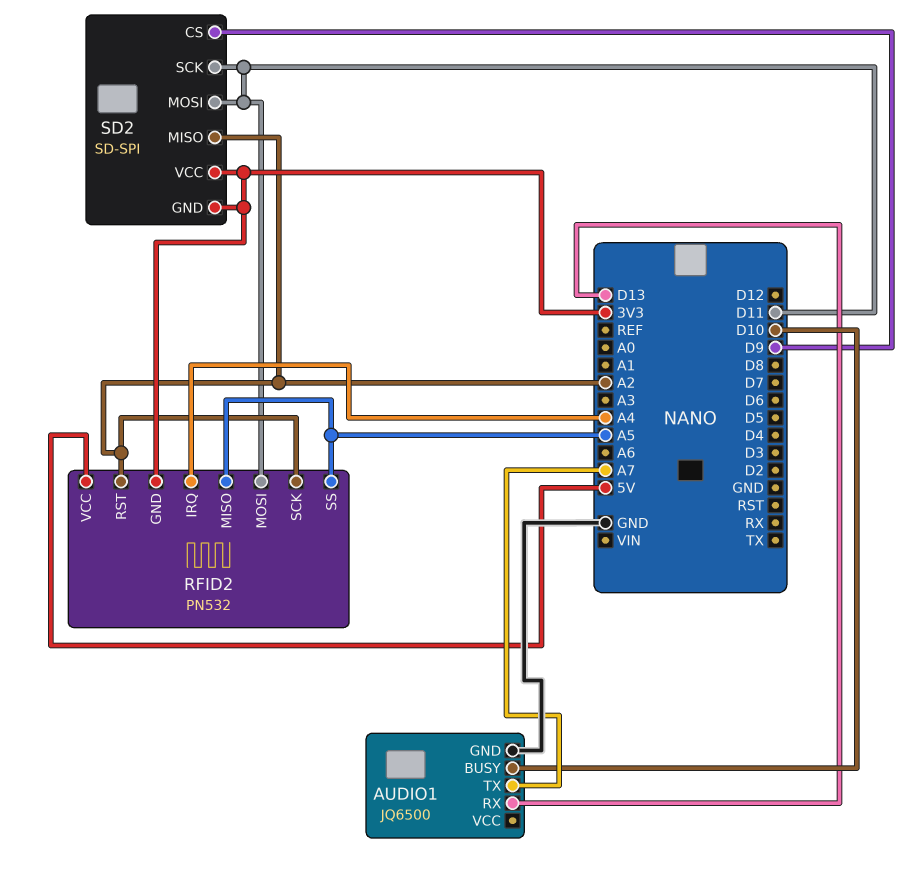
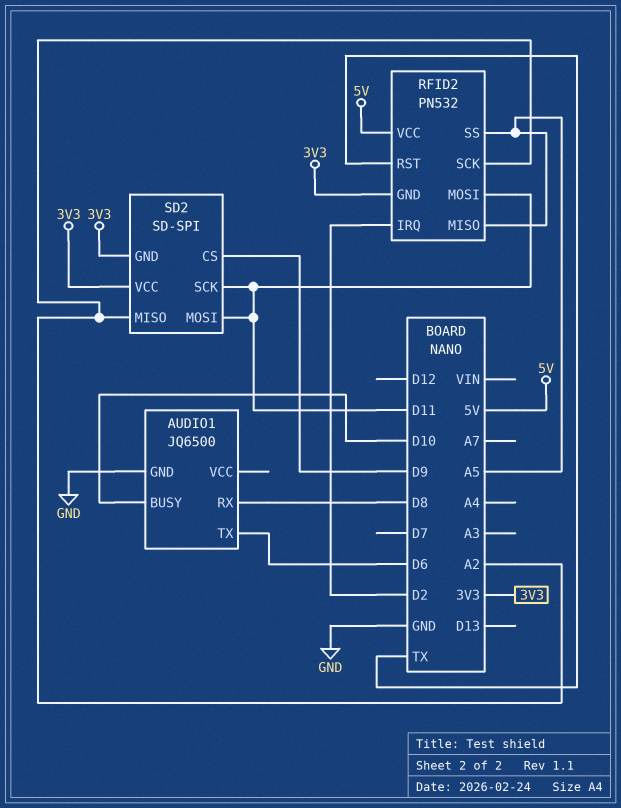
AUDIO1 pin RX: D13 -> D8
AUDIO1 pin TX: A7 -> D6
RFID2 pin IRQ: A4 -> D2
RFID2 pin RST: A2 -> TX

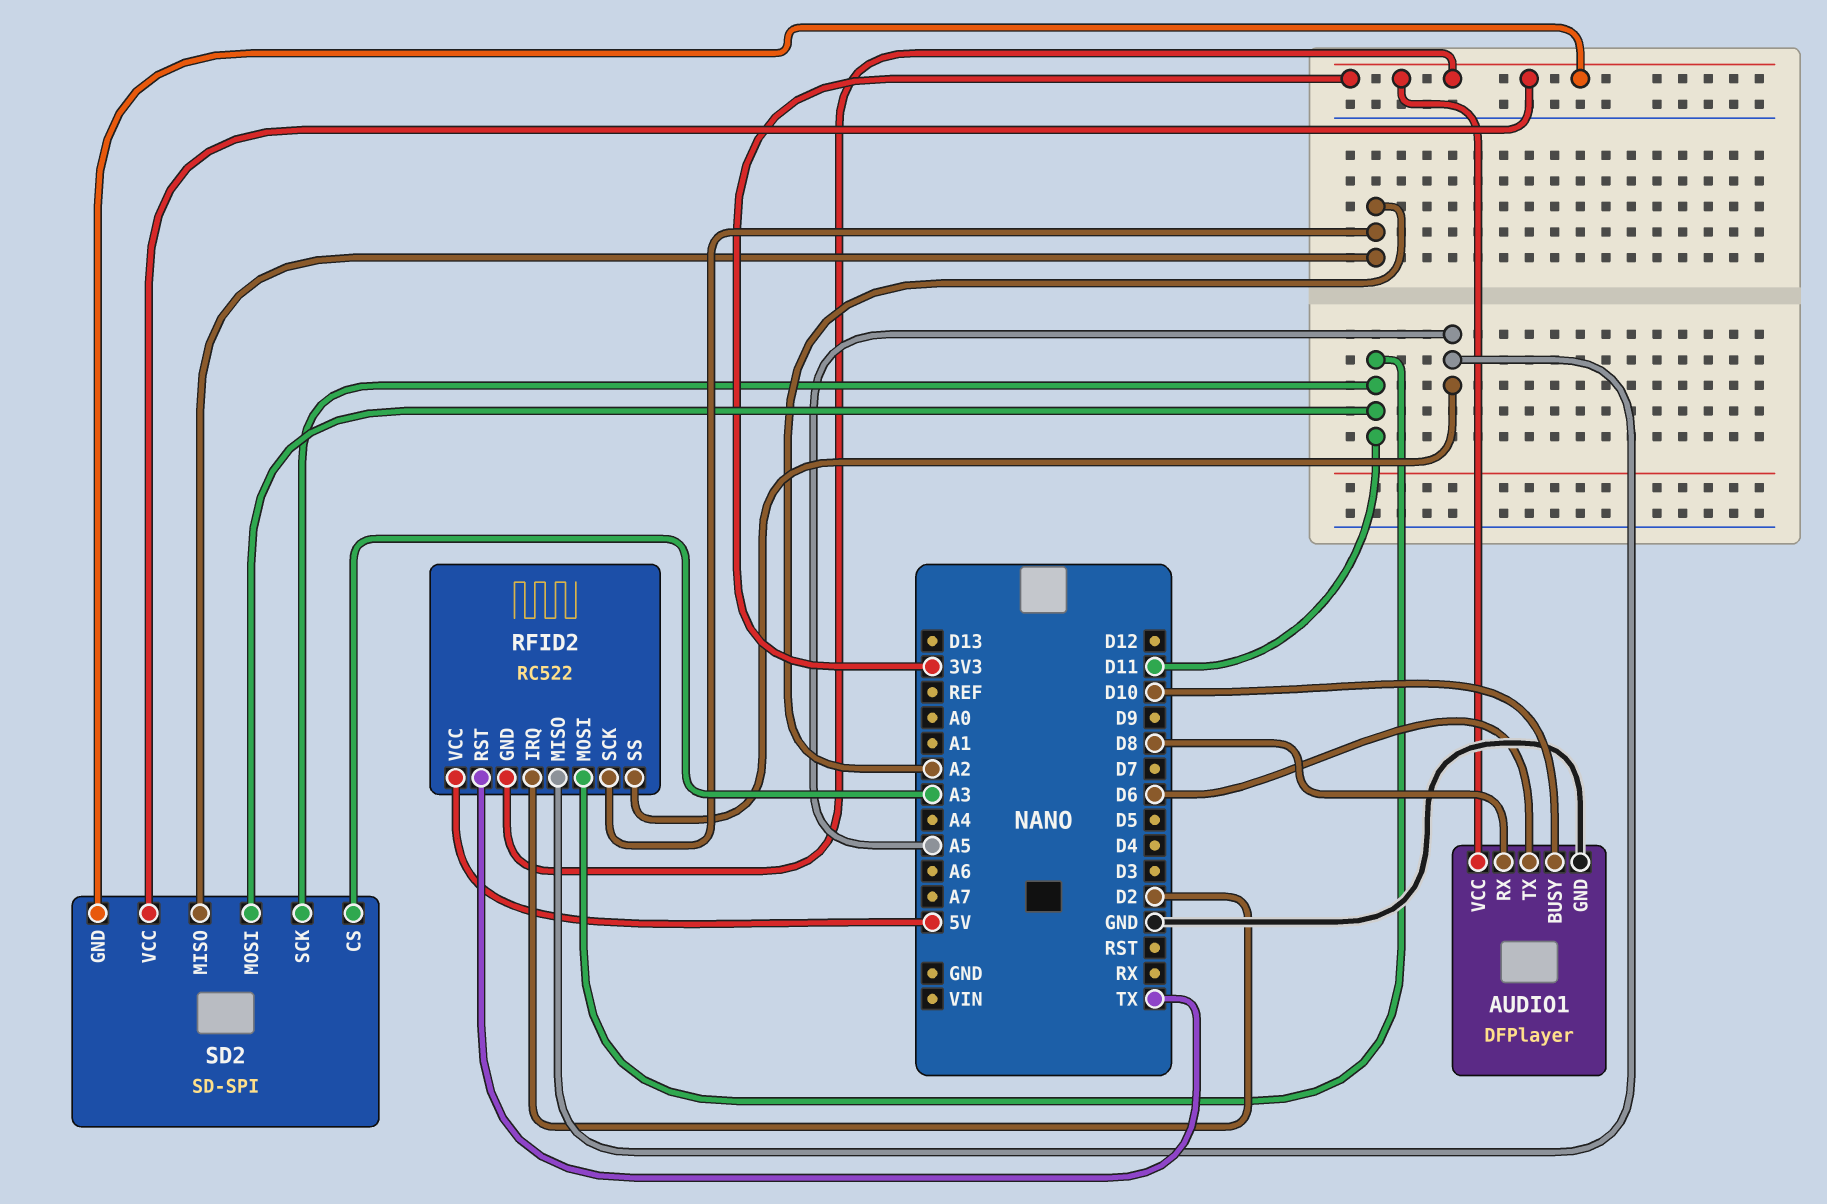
AUDIO1: JQ6500 -> DFPlayer
AUDIO1 pin VCC: none -> 3V3
RFID2: PN532 -> RC522
SD2 pin CS: D9 -> A3

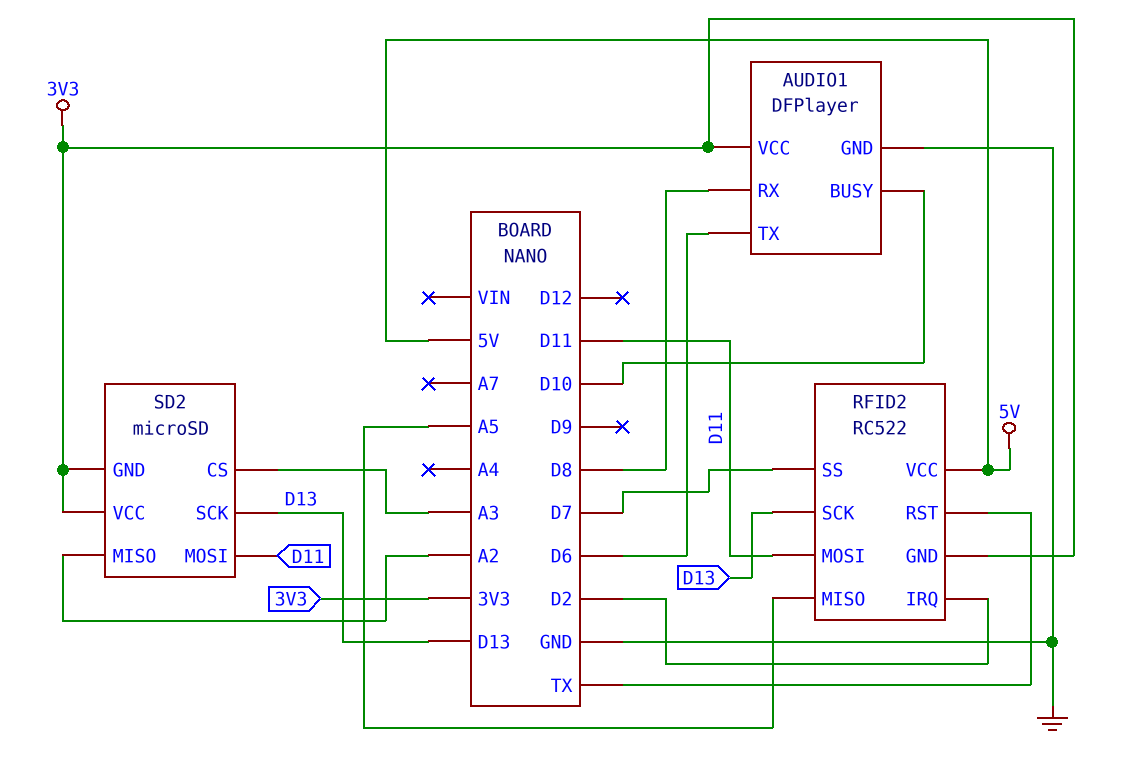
RFID2 pin SCK: A2 -> D13
RFID2 pin SS: A5 -> D7
SD2: SD-SPI -> microSD
SD2 pin SCK: D11 -> D13

